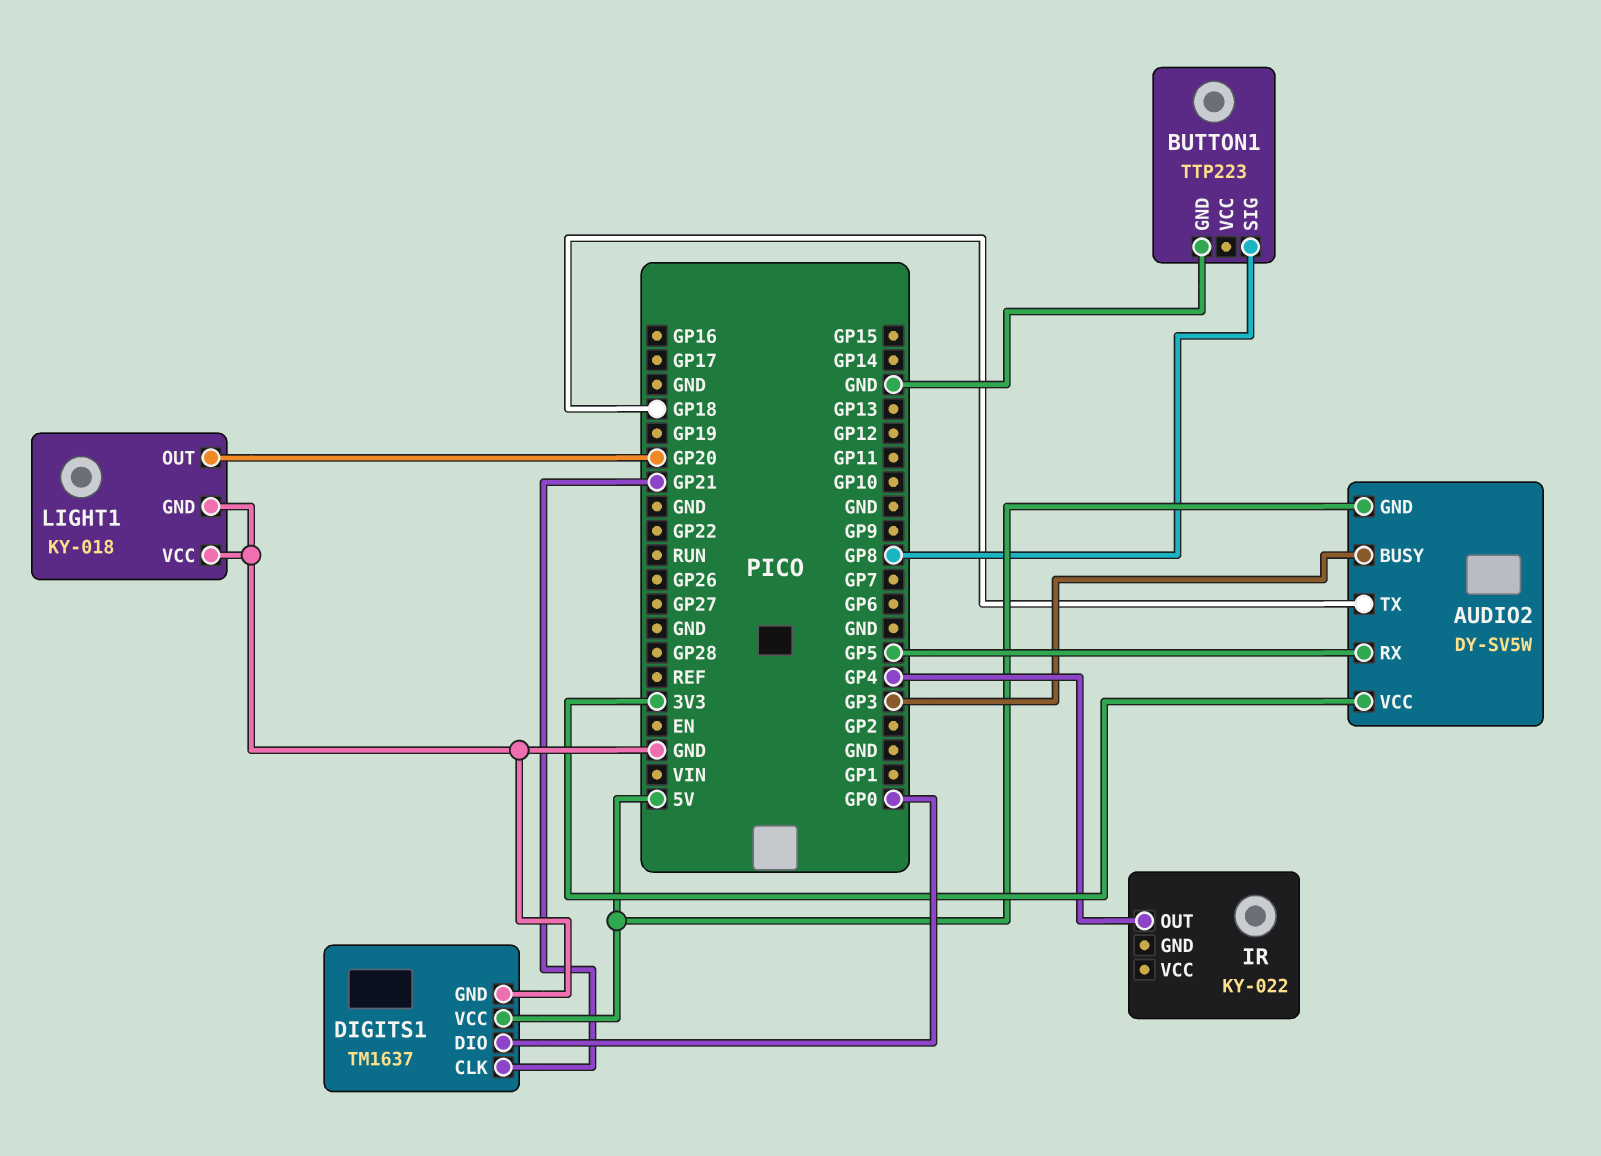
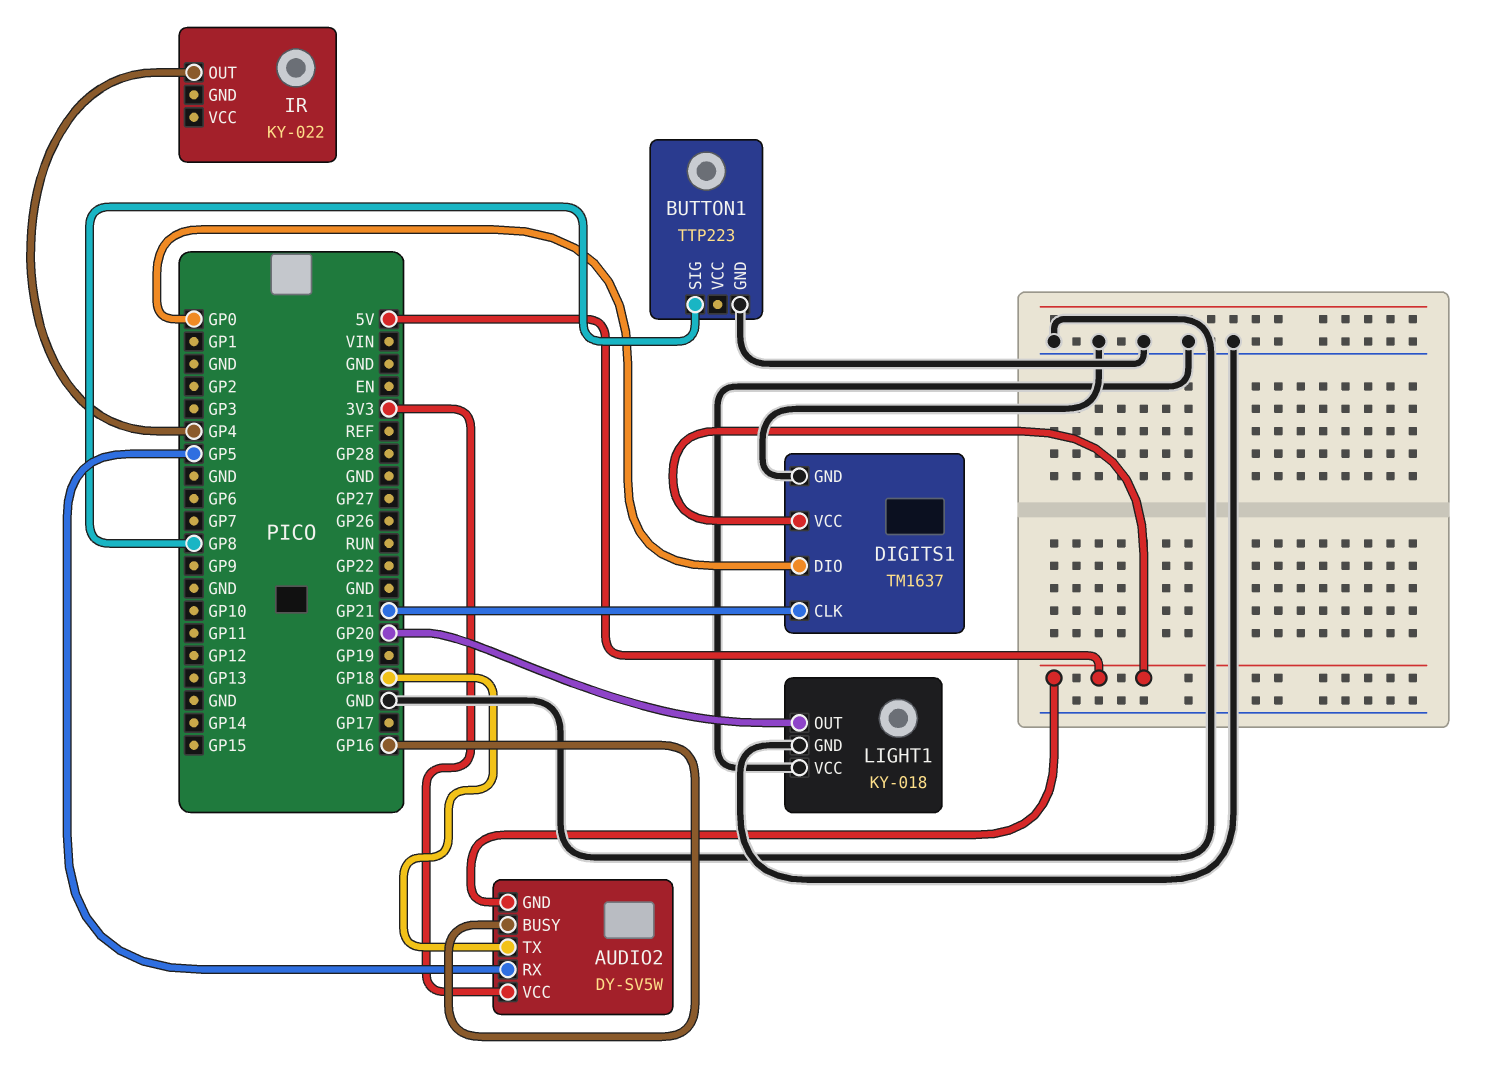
AUDIO2 pin BUSY: GP3 -> GP16

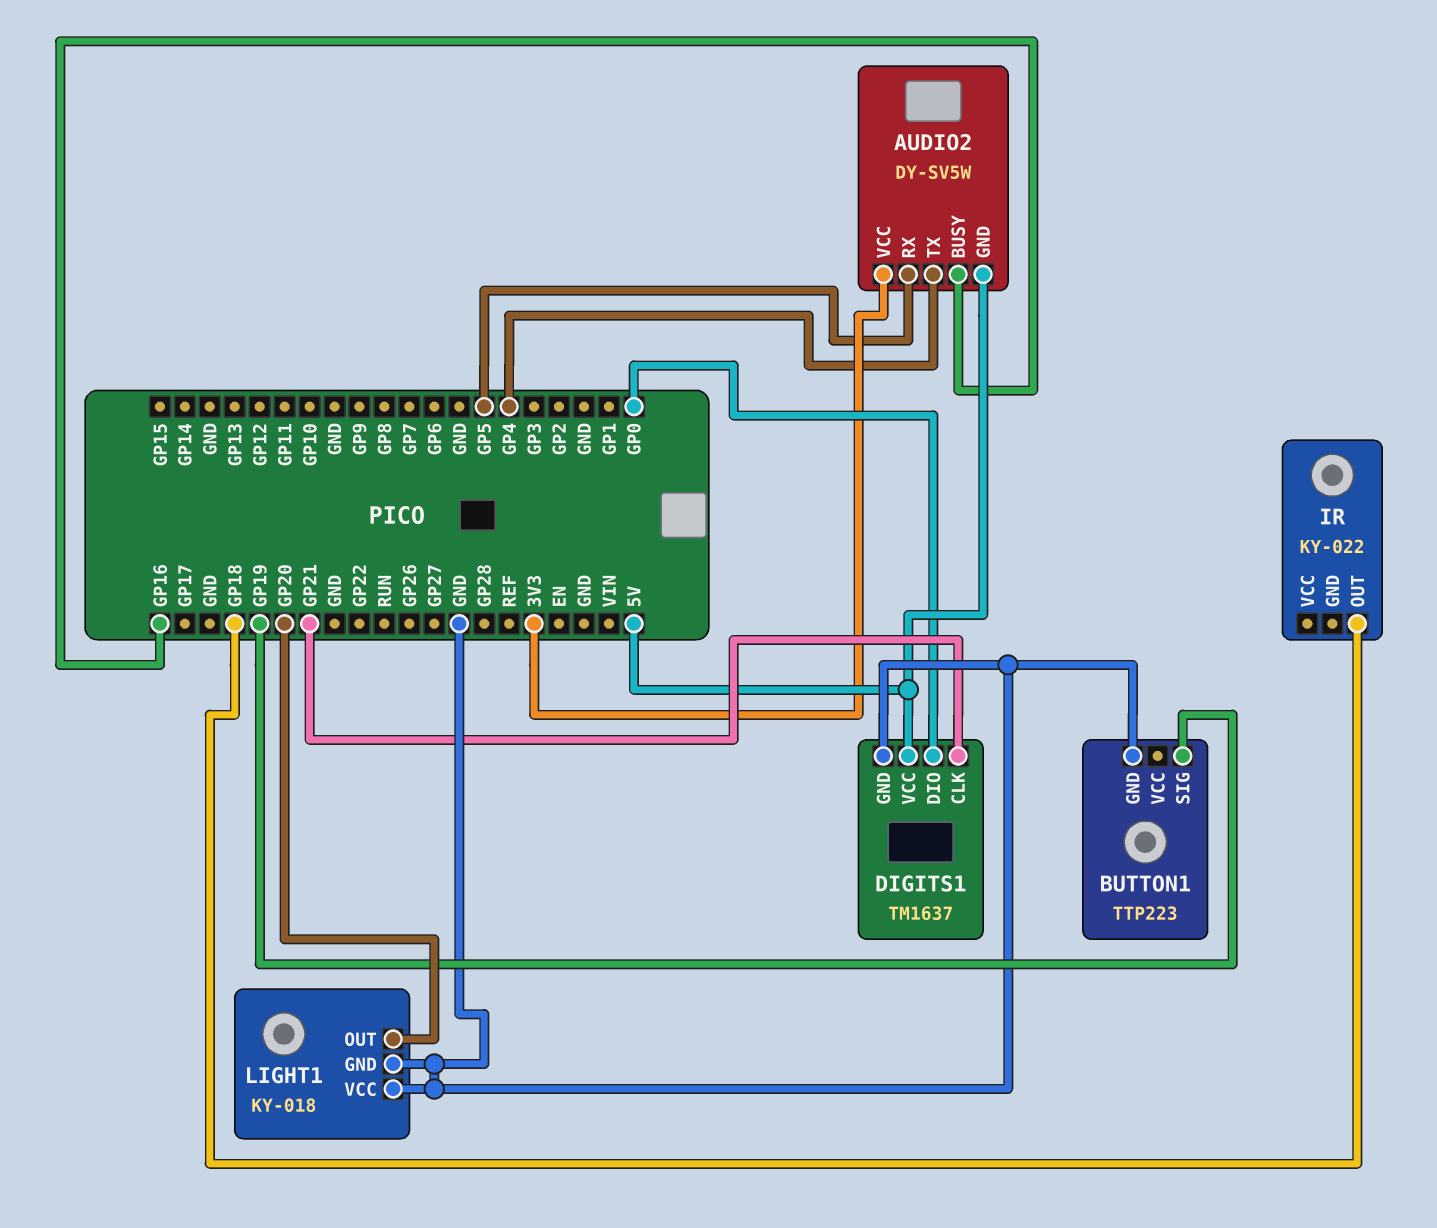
AUDIO2 pin TX: GP18 -> GP4
BUTTON1 pin SIG: GP8 -> GP19
IR pin OUT: GP4 -> GP18

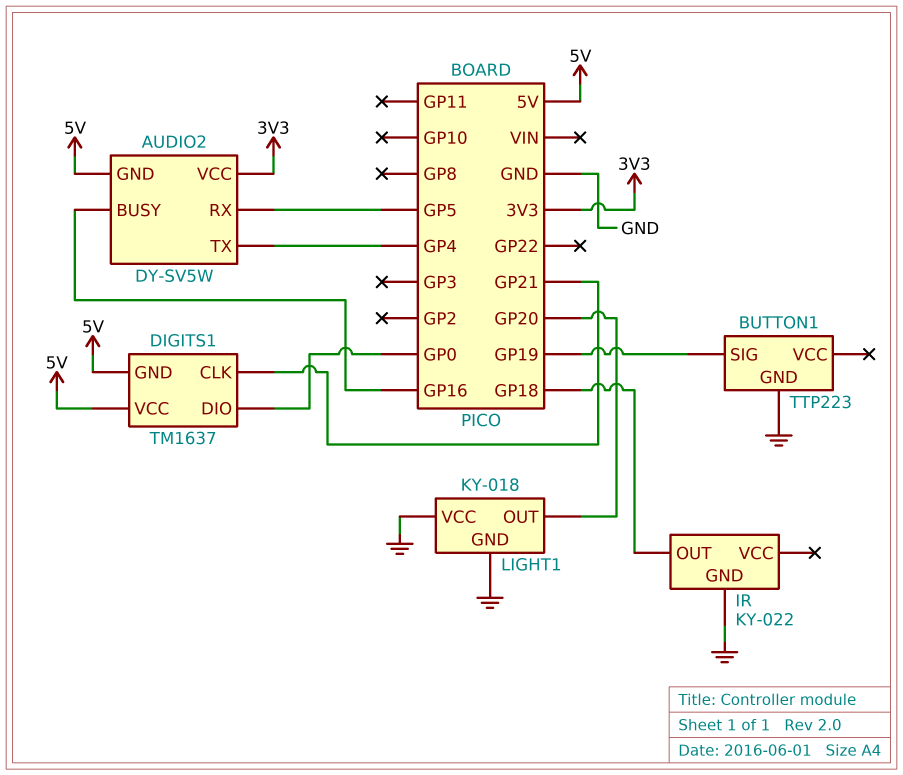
DIGITS1 pin GND: GND -> 5V
IR pin GND: none -> GND

